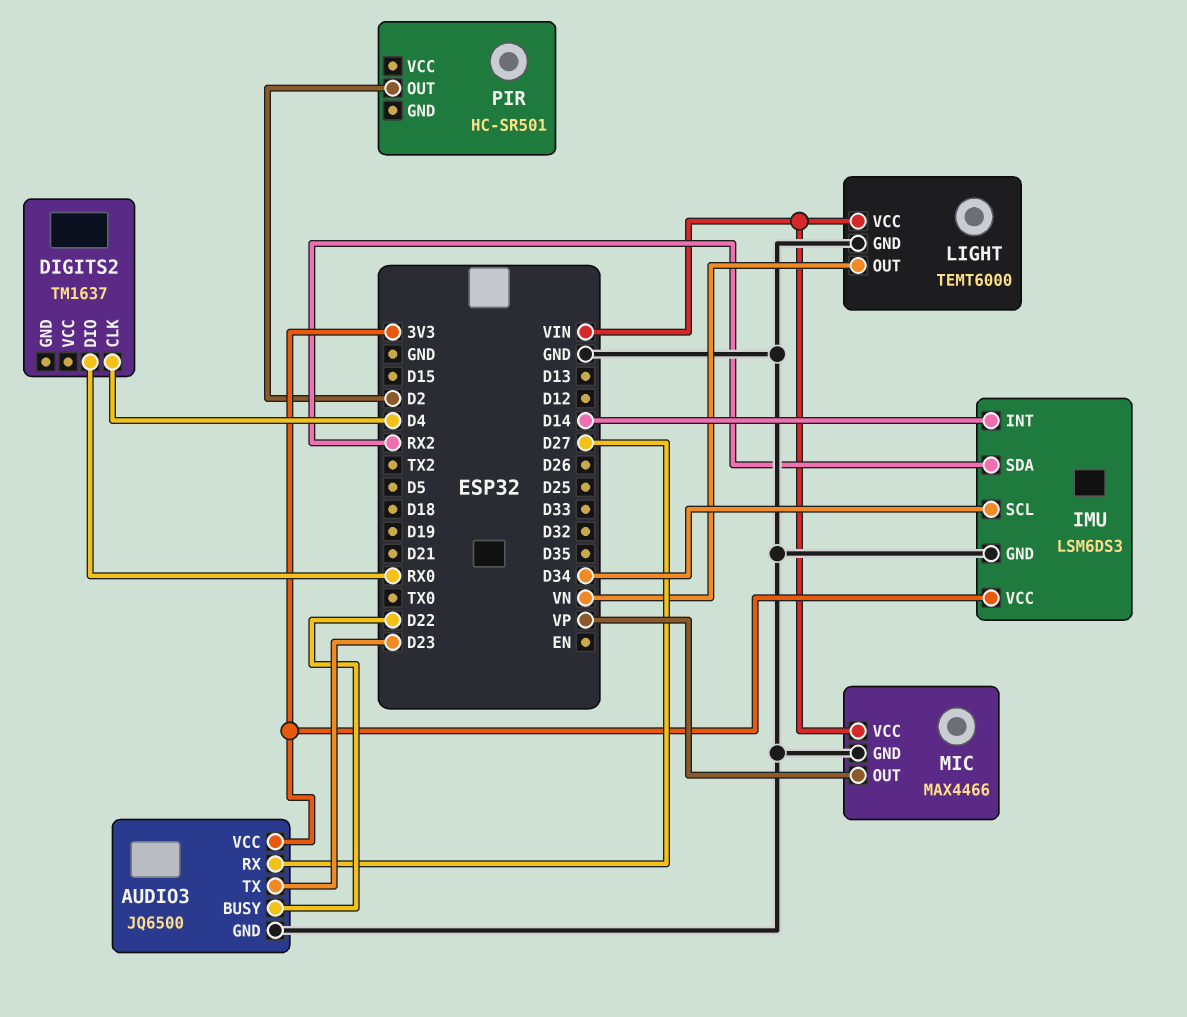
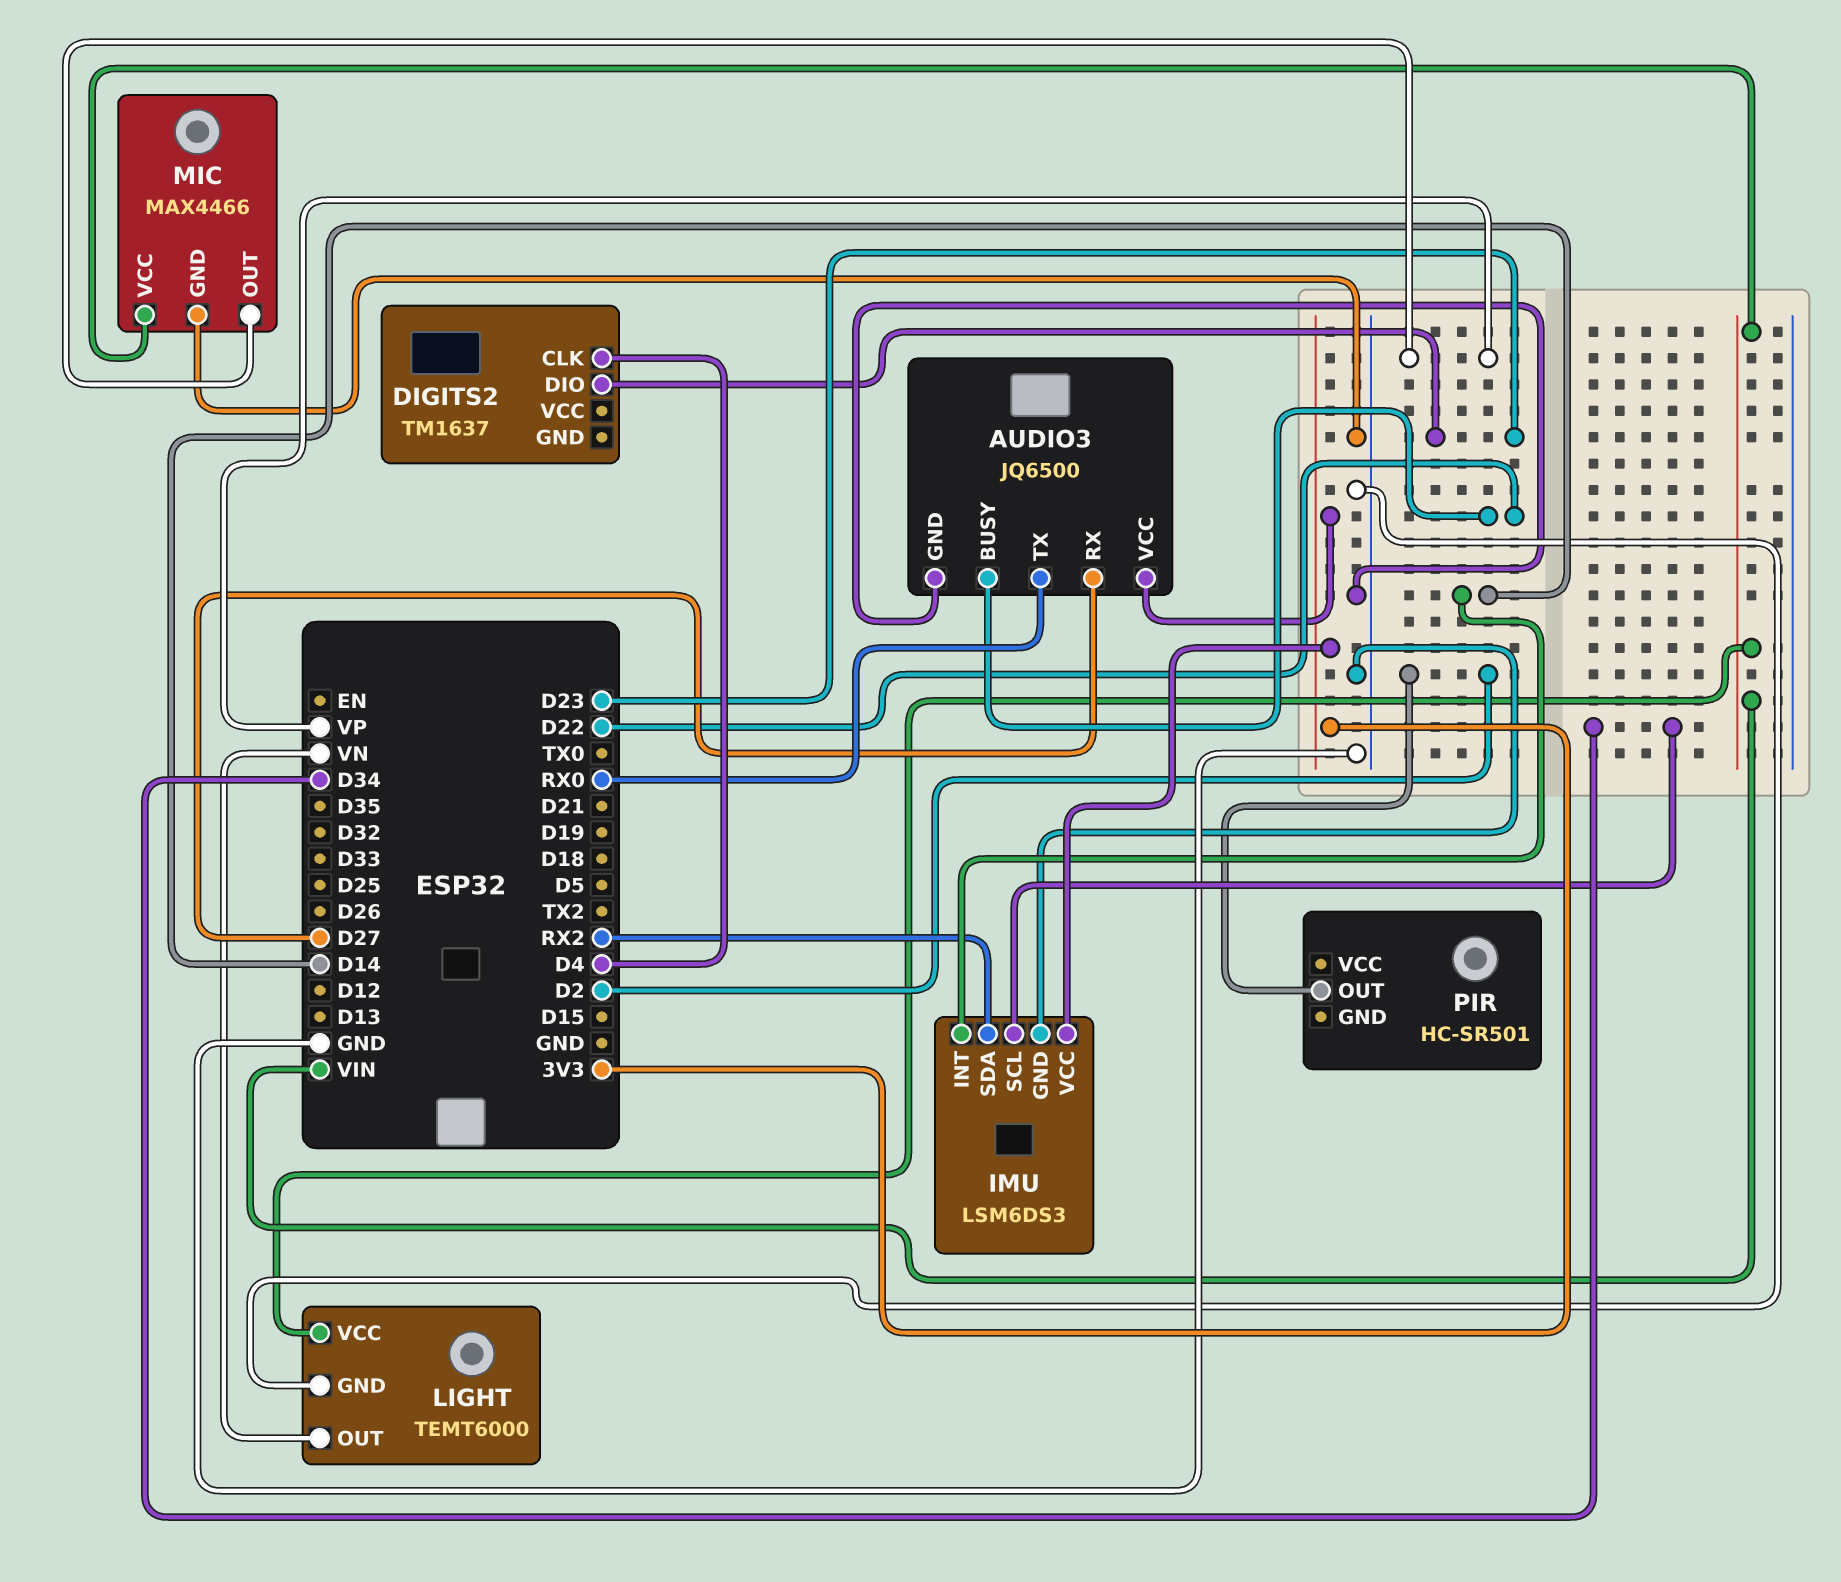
AUDIO3 pin TX: D23 -> RX0
DIGITS2 pin DIO: RX0 -> D23

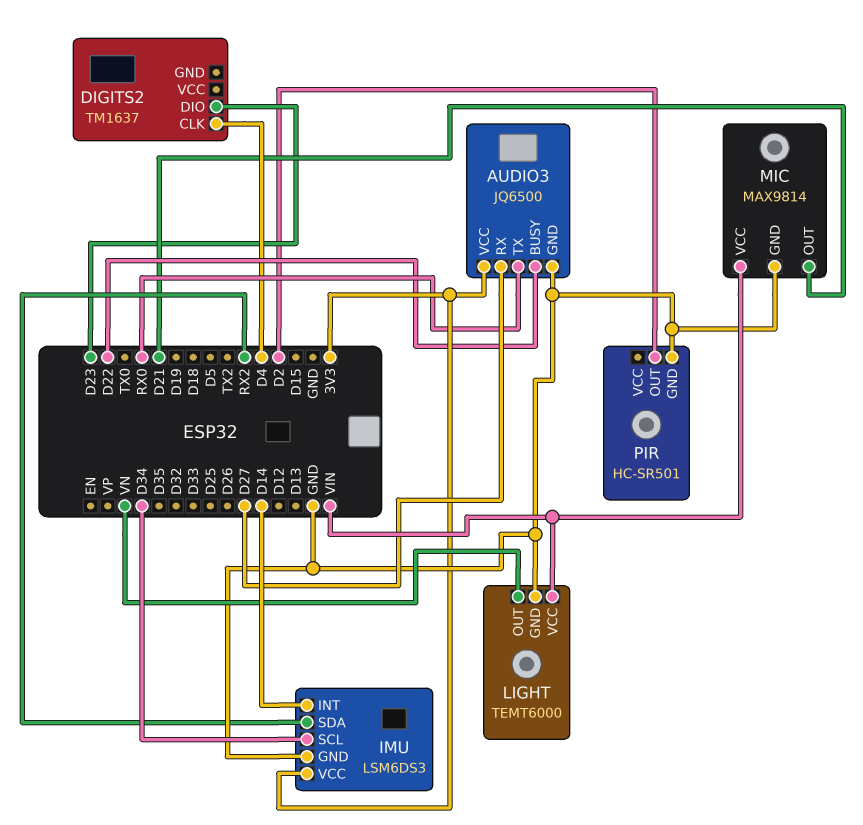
MIC: MAX4466 -> MAX9814
MIC pin OUT: VP -> D21
PIR pin GND: none -> GND

